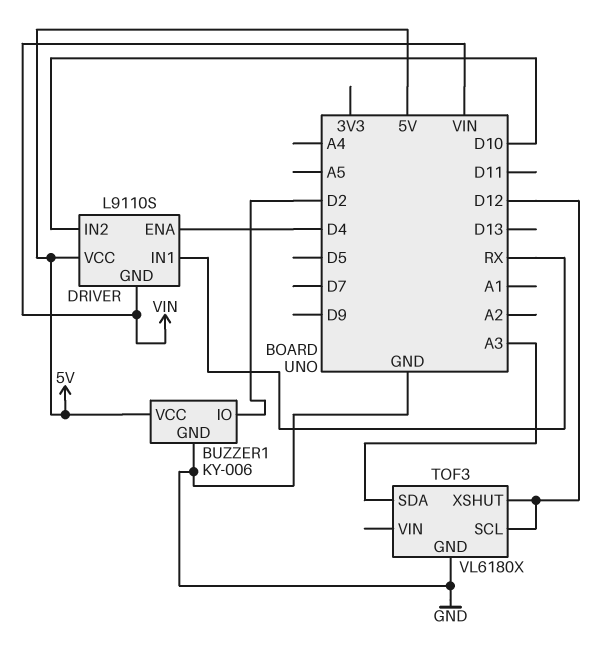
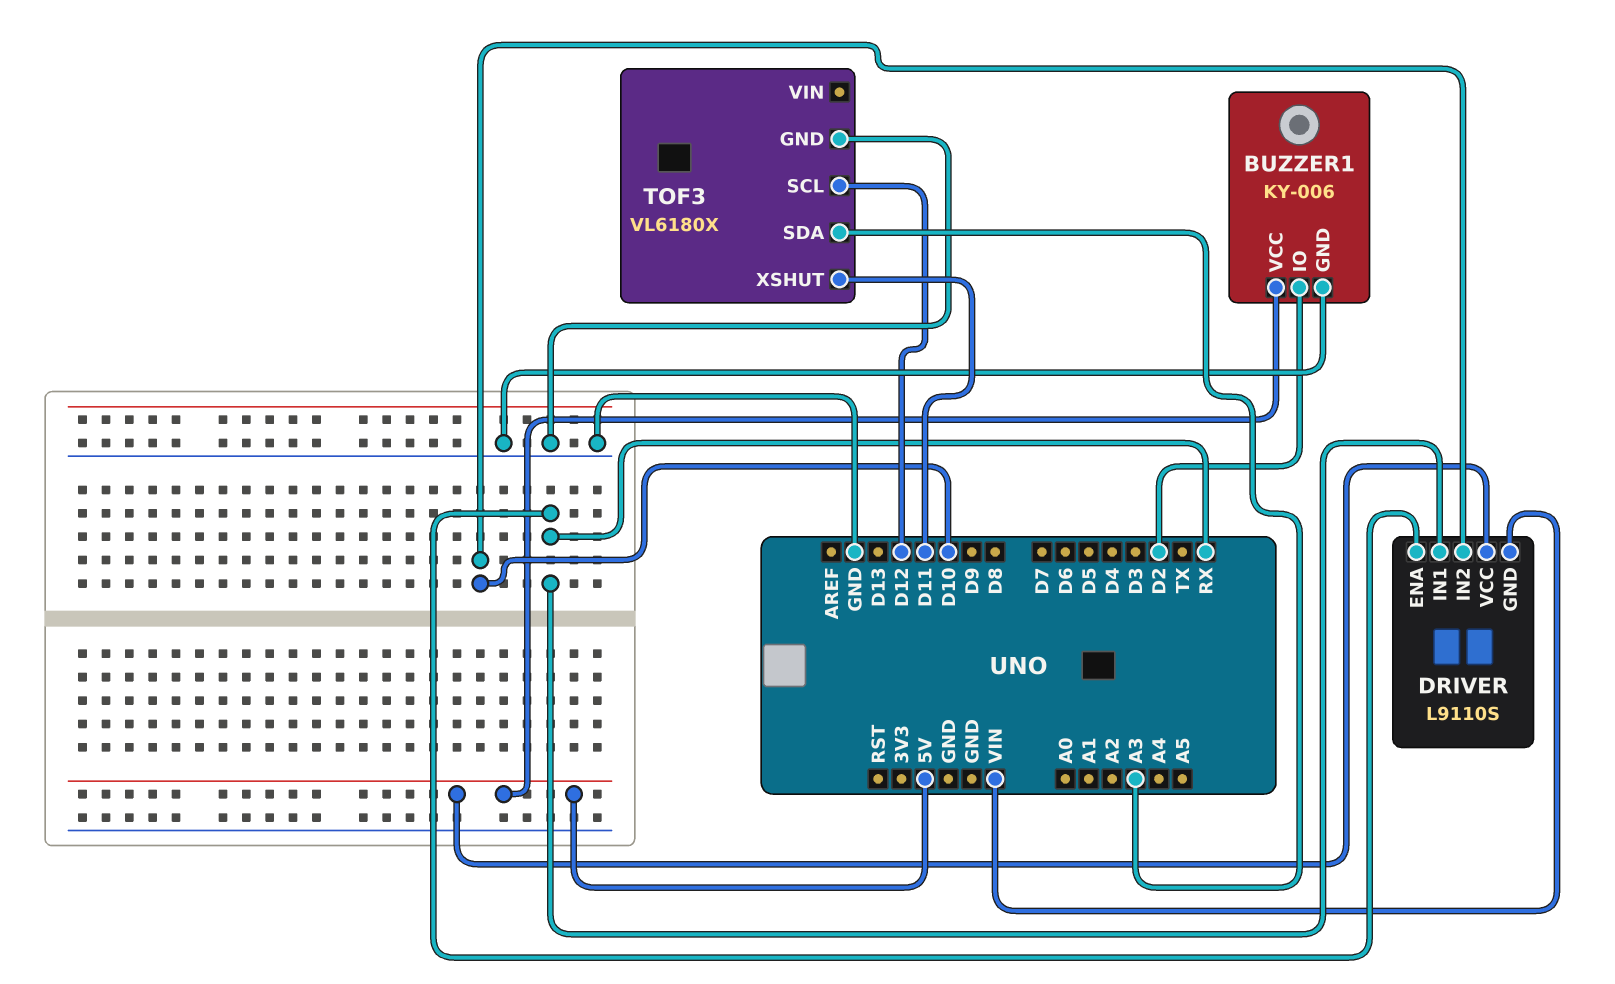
DRIVER pin ENA: D4 -> RX
TOF3 pin XSHUT: D12 -> D11

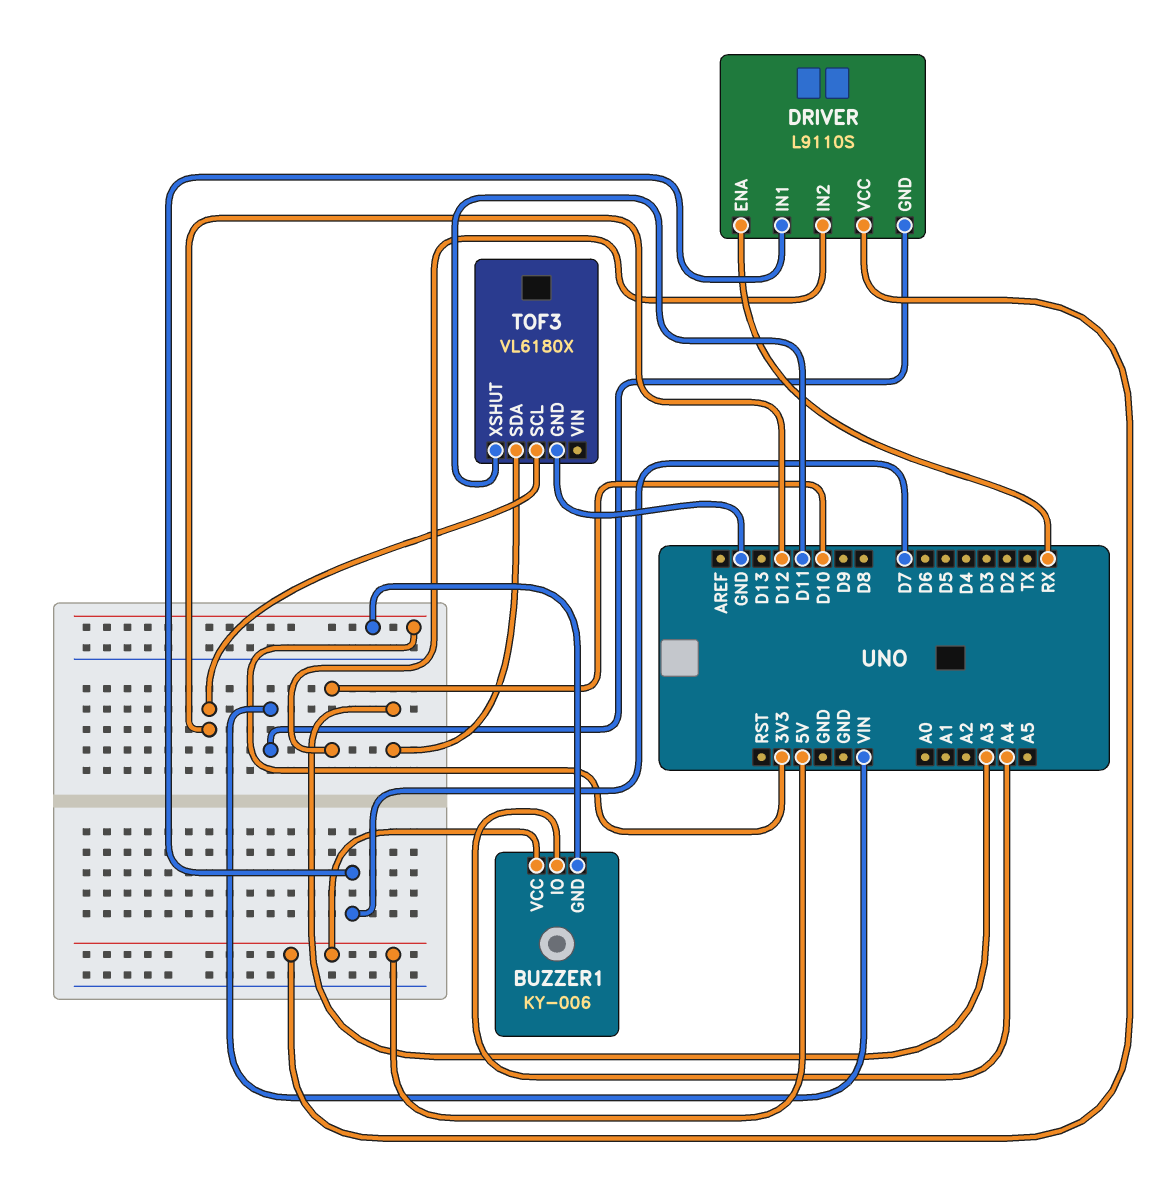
BUZZER1 pin GND: GND -> 3V3
BUZZER1 pin IO: D2 -> A4
DRIVER pin IN1: RX -> D7

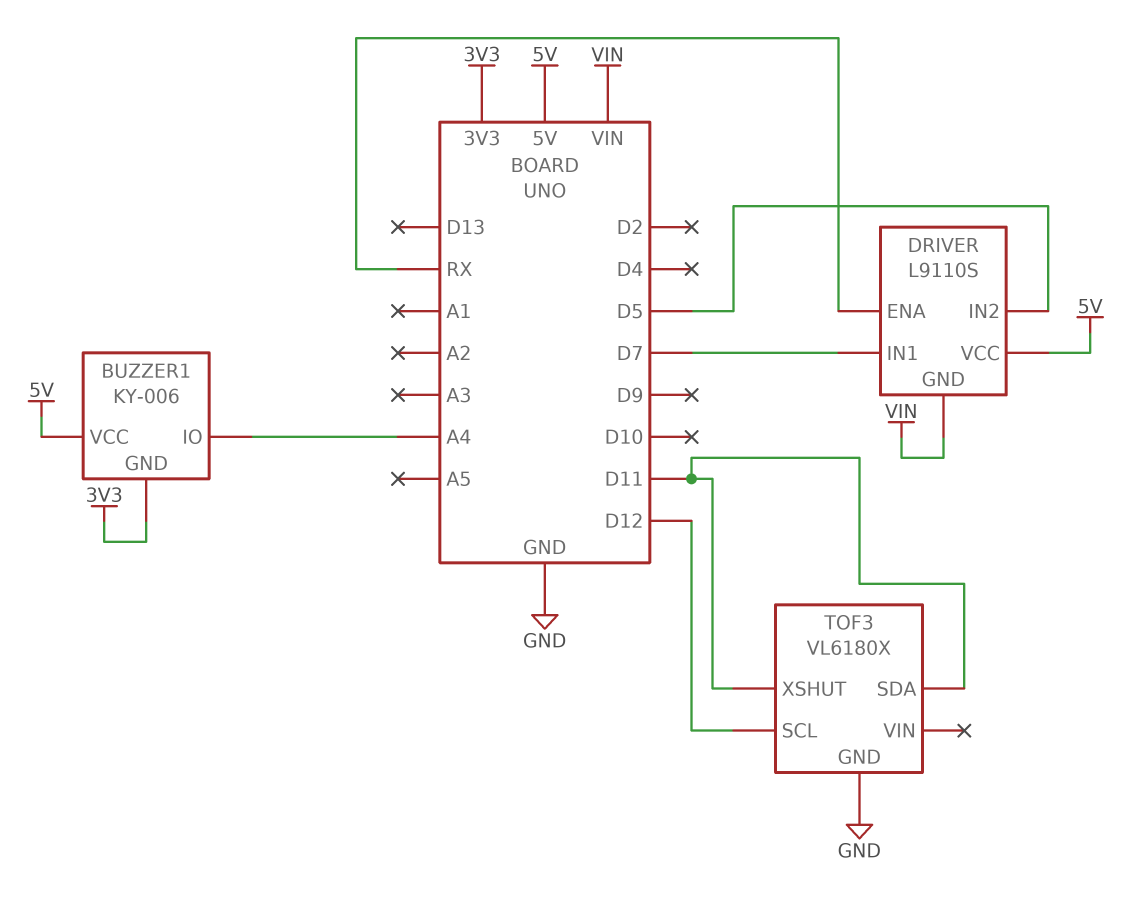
DRIVER pin IN2: D10 -> D5
TOF3 pin SDA: A3 -> D11

